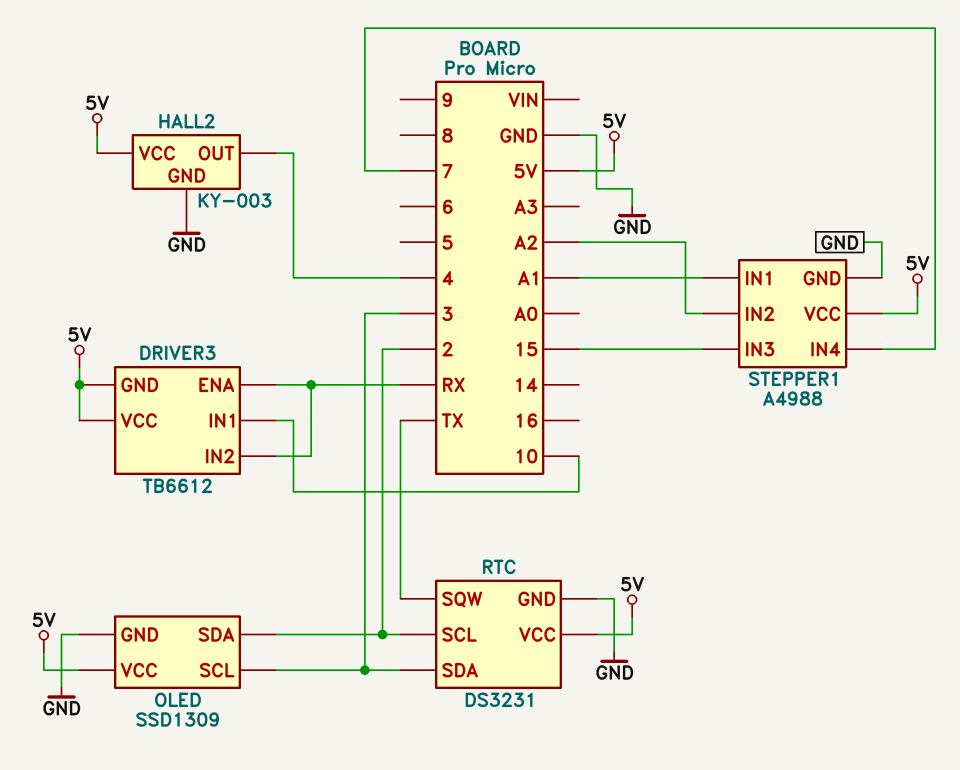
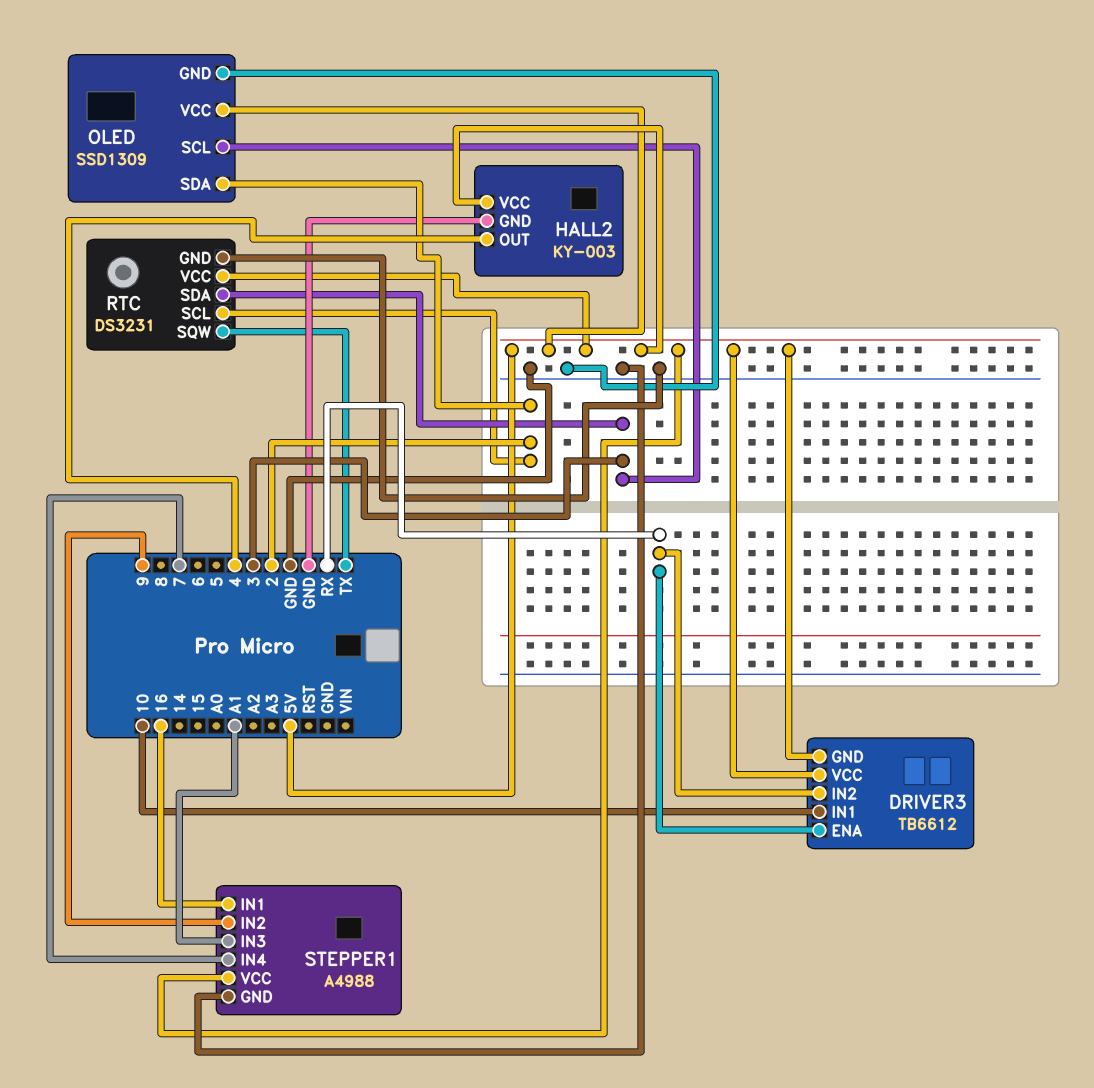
STEPPER1 pin IN1: A1 -> 16
STEPPER1 pin IN2: A2 -> 9
STEPPER1 pin IN3: 15 -> A1

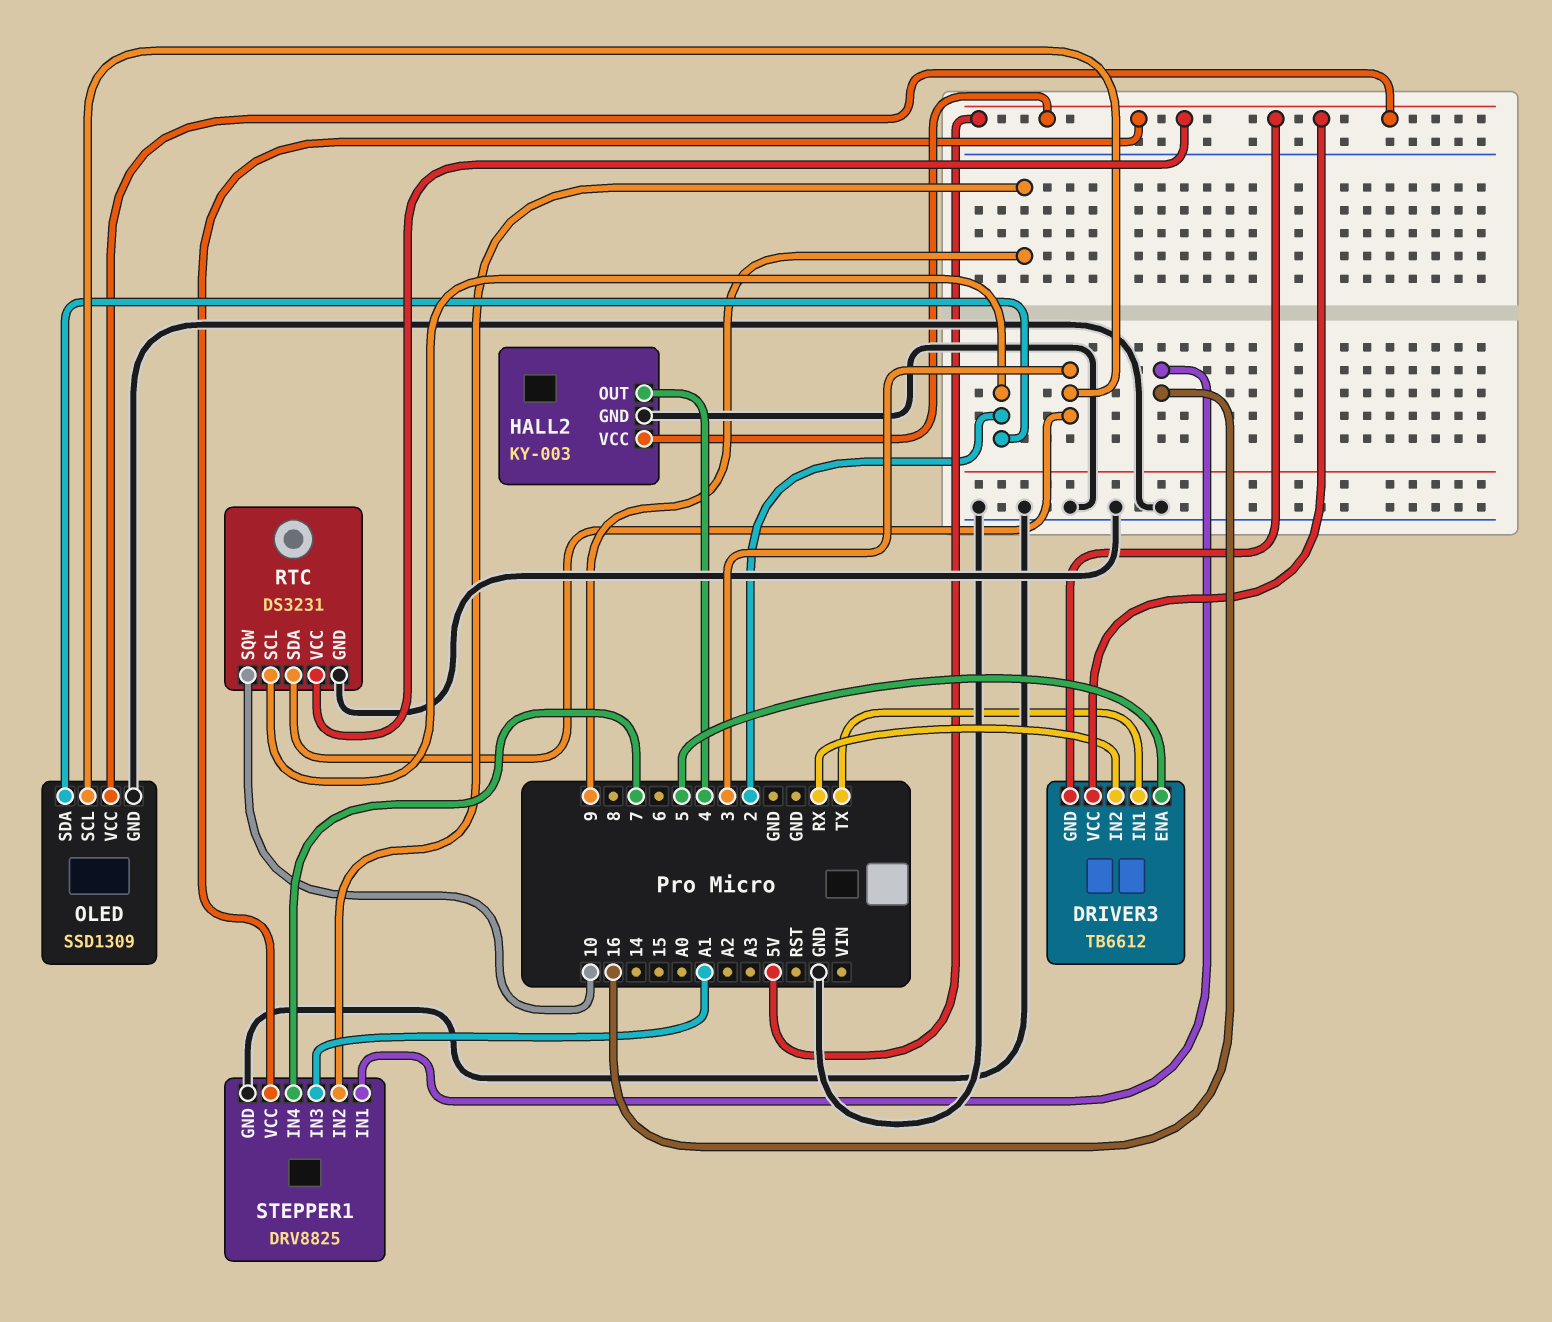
DRIVER3 pin ENA: RX -> 5
DRIVER3 pin IN1: 10 -> TX
RTC pin SQW: TX -> 10
STEPPER1: A4988 -> DRV8825

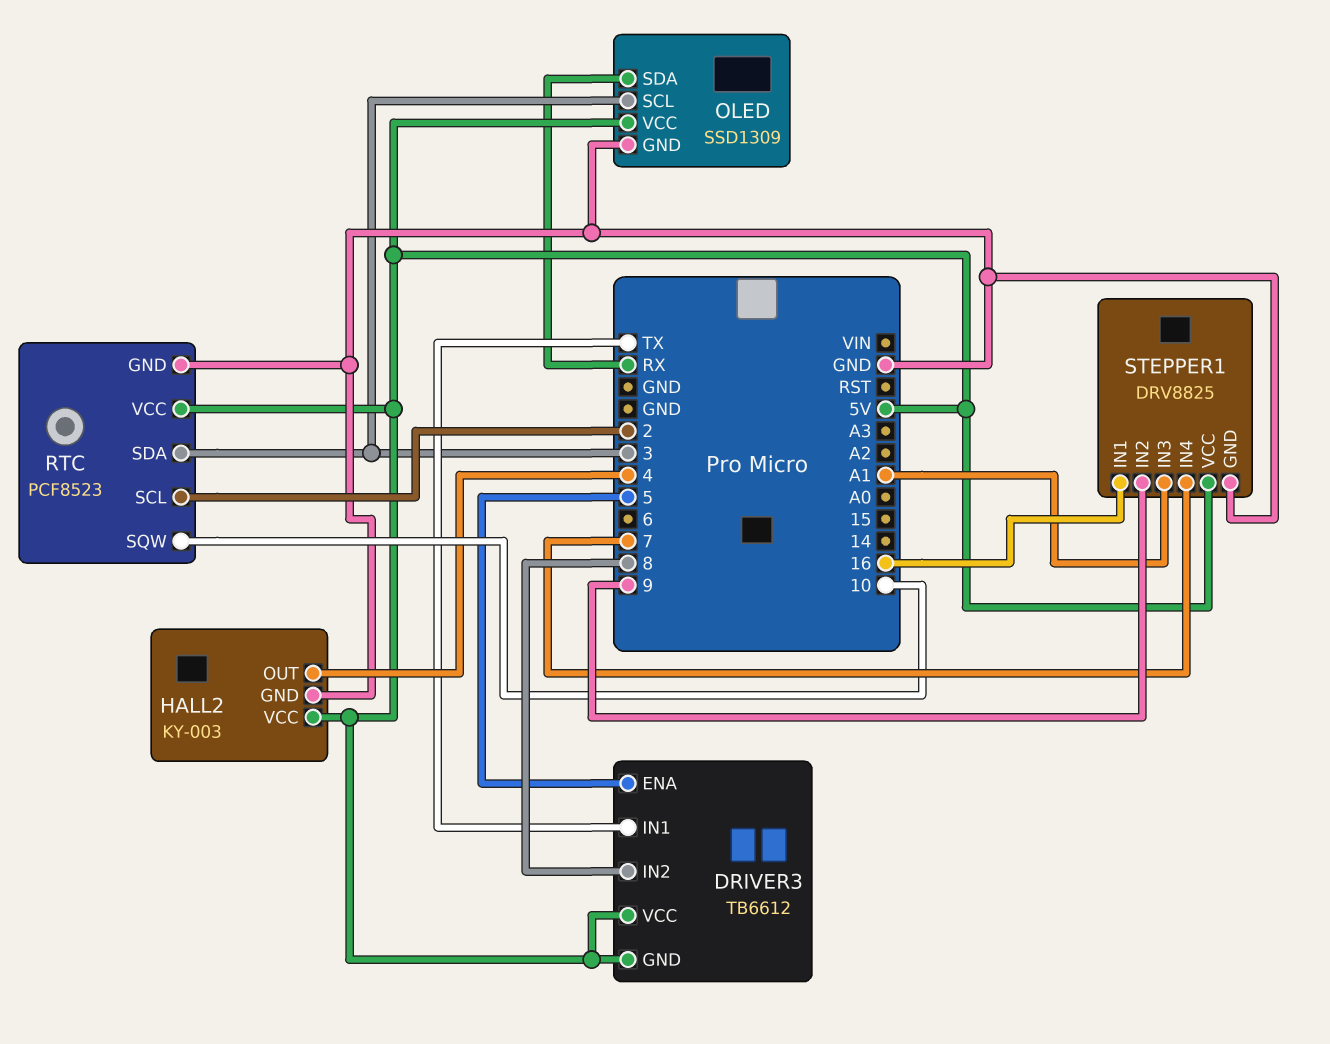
DRIVER3 pin IN2: RX -> 8
OLED pin SDA: 2 -> RX
RTC: DS3231 -> PCF8523

